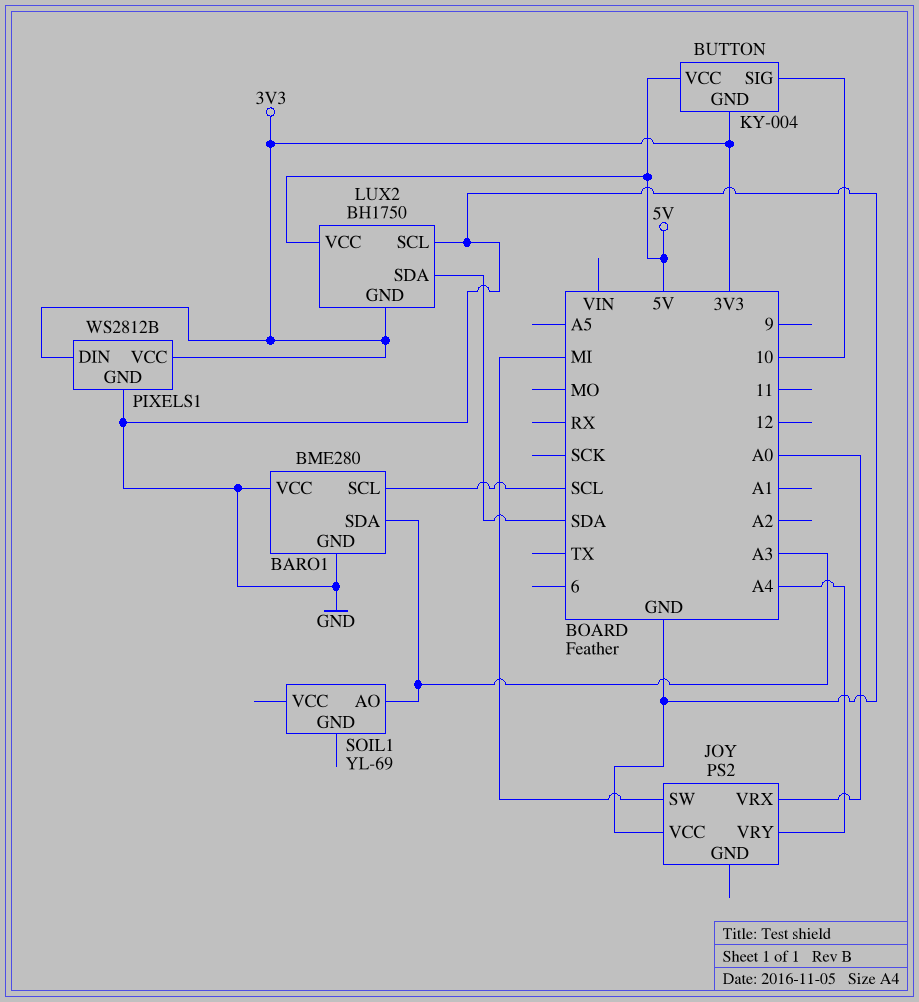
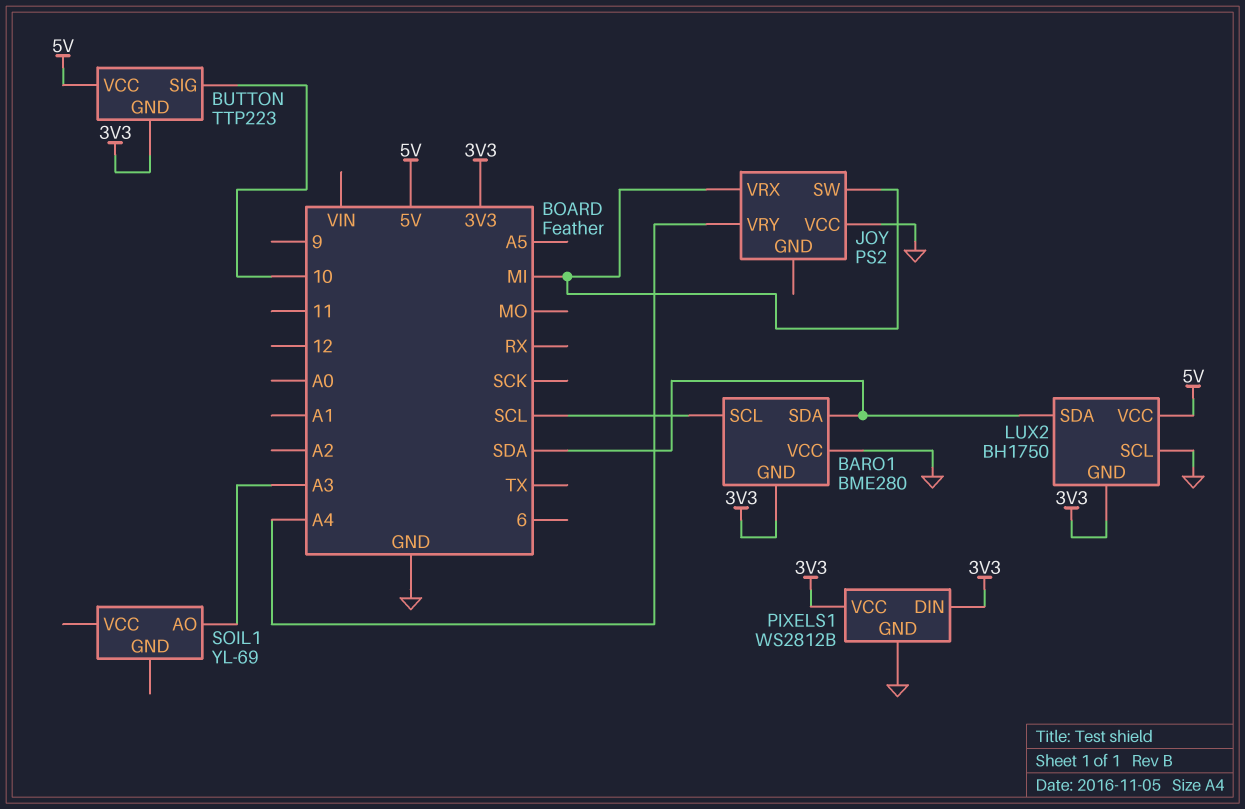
BARO1 pin GND: GND -> 3V3
BARO1 pin SDA: A3 -> SDA
BUTTON: KY-004 -> TTP223
JOY pin VRX: A0 -> MI

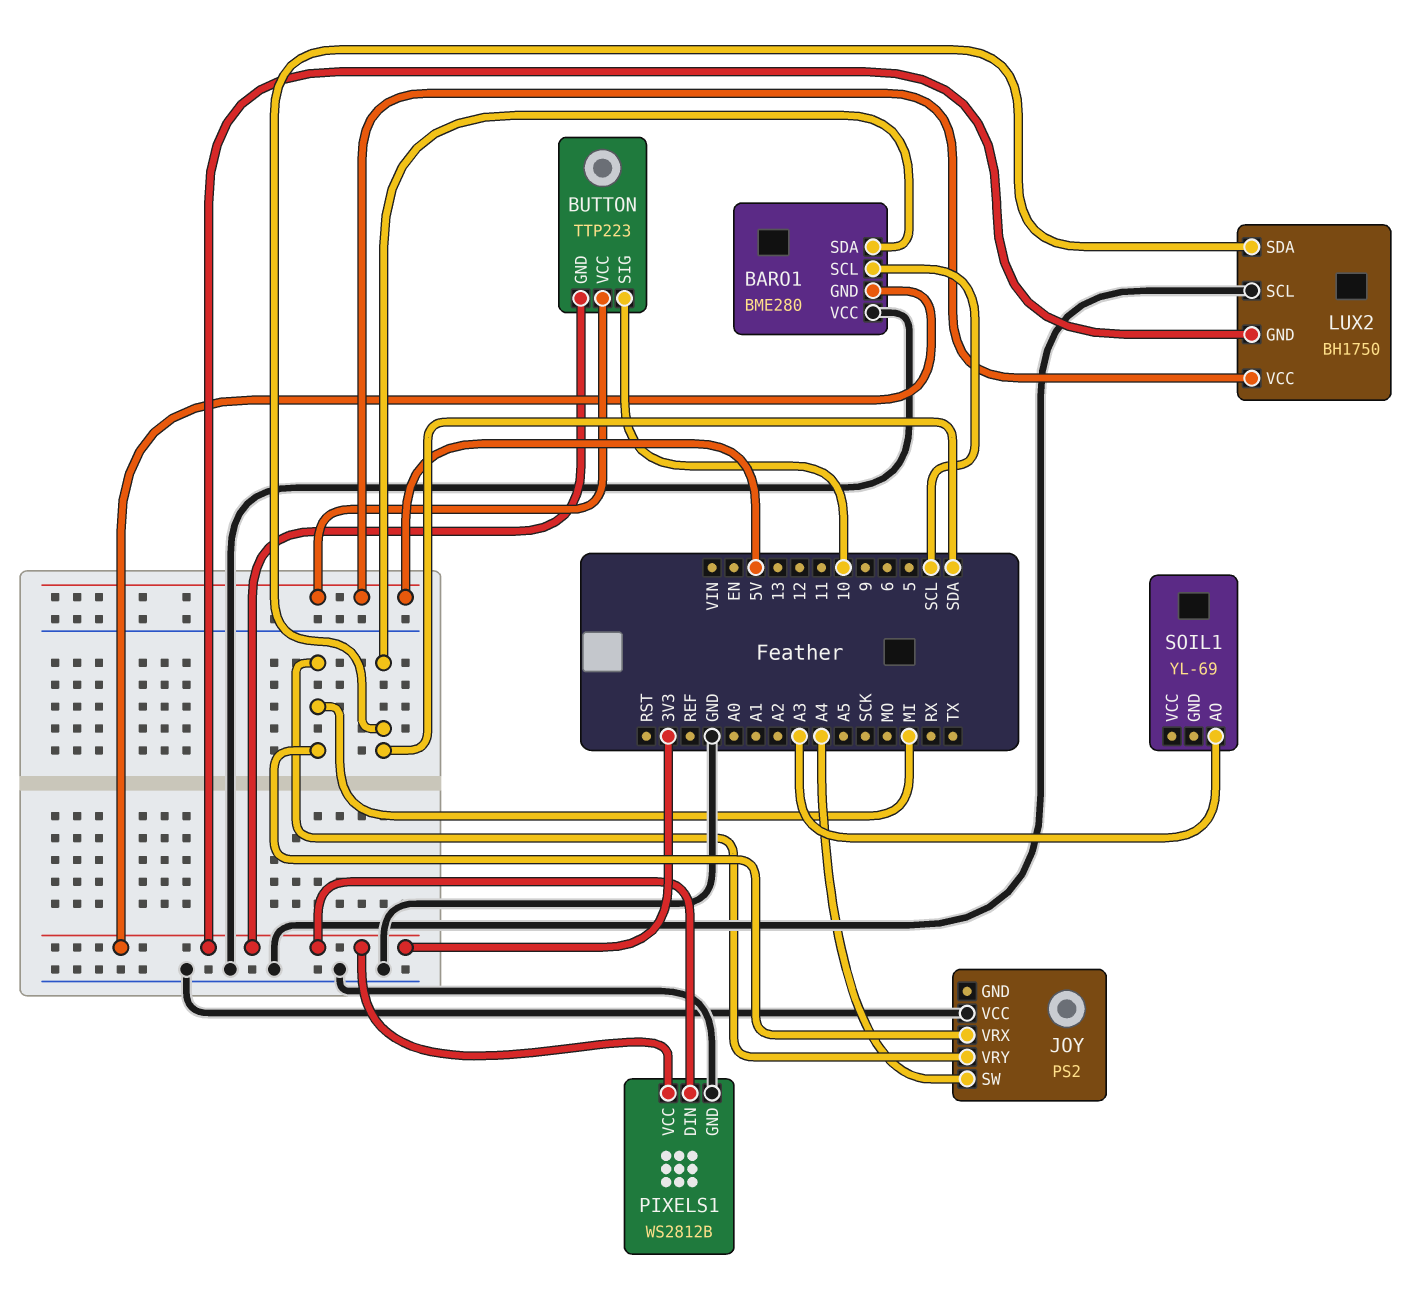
JOY pin SW: MI -> A4
JOY pin VRY: A4 -> MI

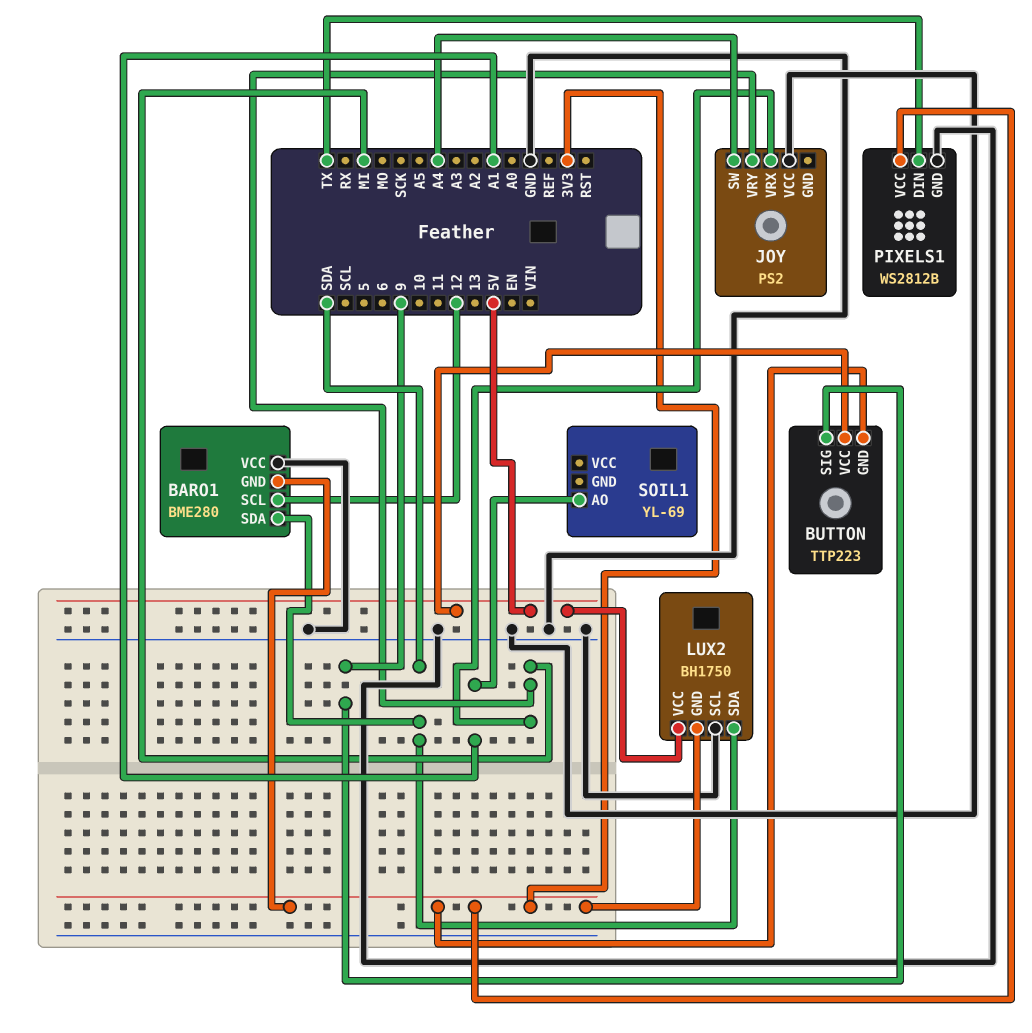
BARO1 pin SCL: SCL -> 12
BUTTON pin SIG: 10 -> 9
PIXELS1 pin DIN: 3V3 -> TX
SOIL1 pin AO: A3 -> A1

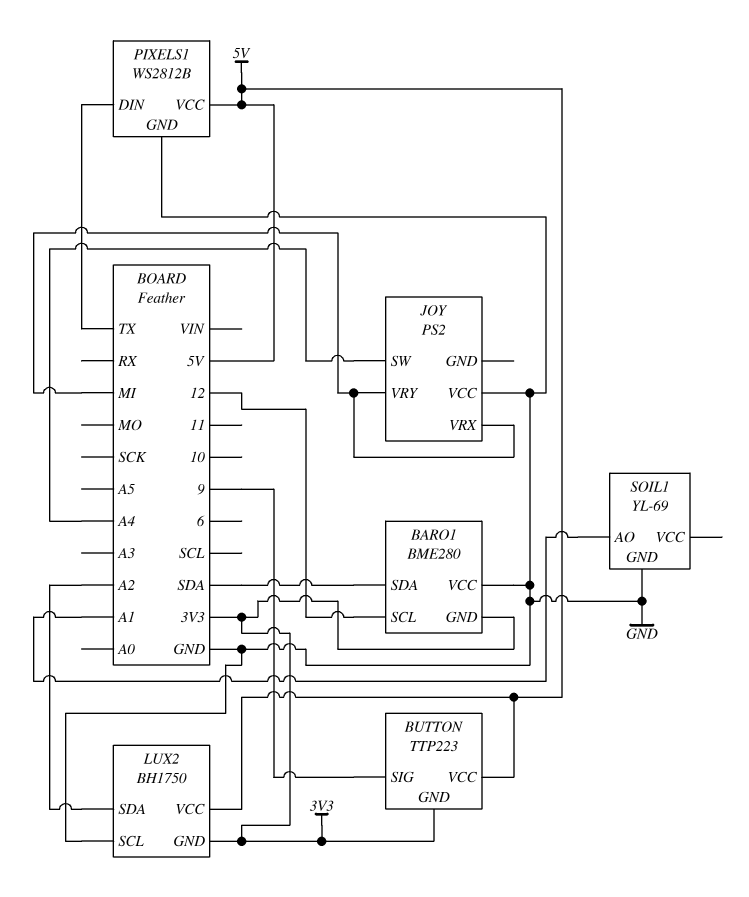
LUX2 pin SDA: SDA -> A2
PIXELS1 pin VCC: 3V3 -> 5V
SOIL1 pin GND: none -> GND

